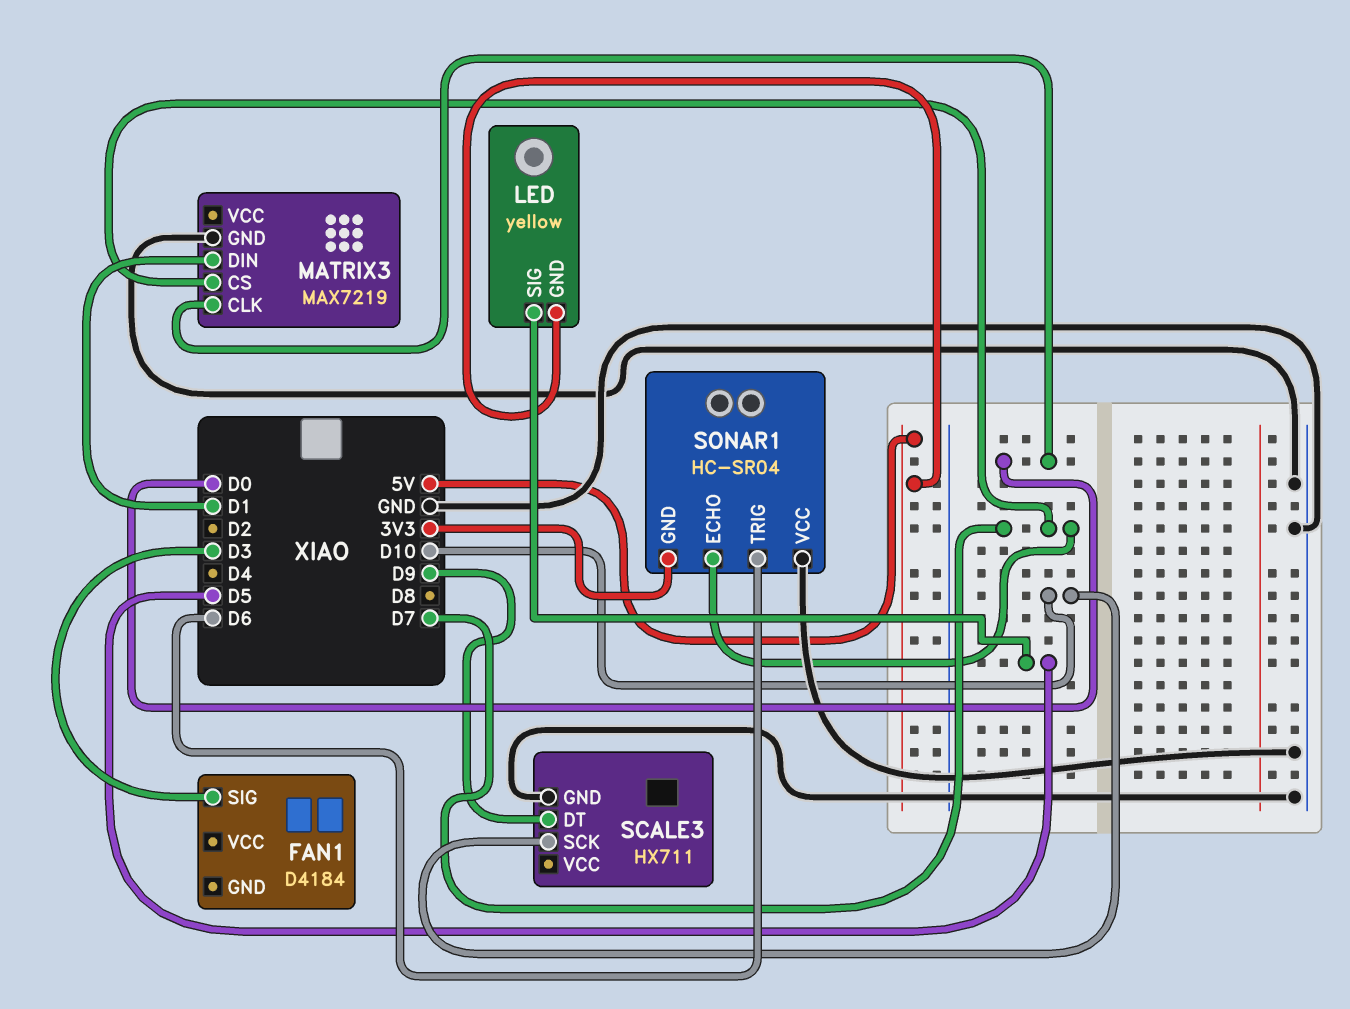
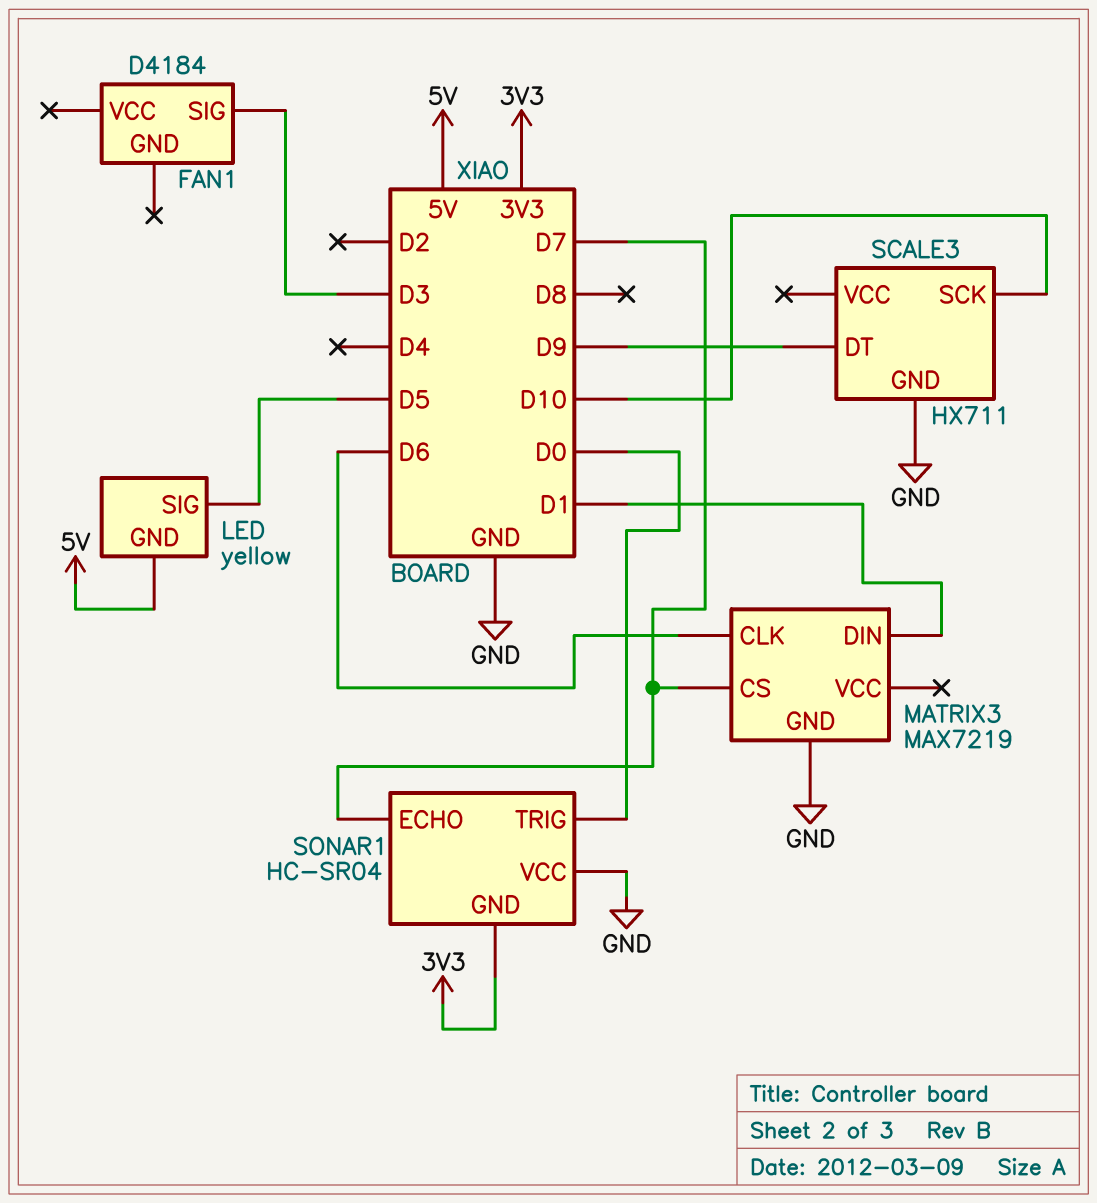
MATRIX3 pin CLK: D0 -> D6
SONAR1 pin TRIG: D6 -> D0

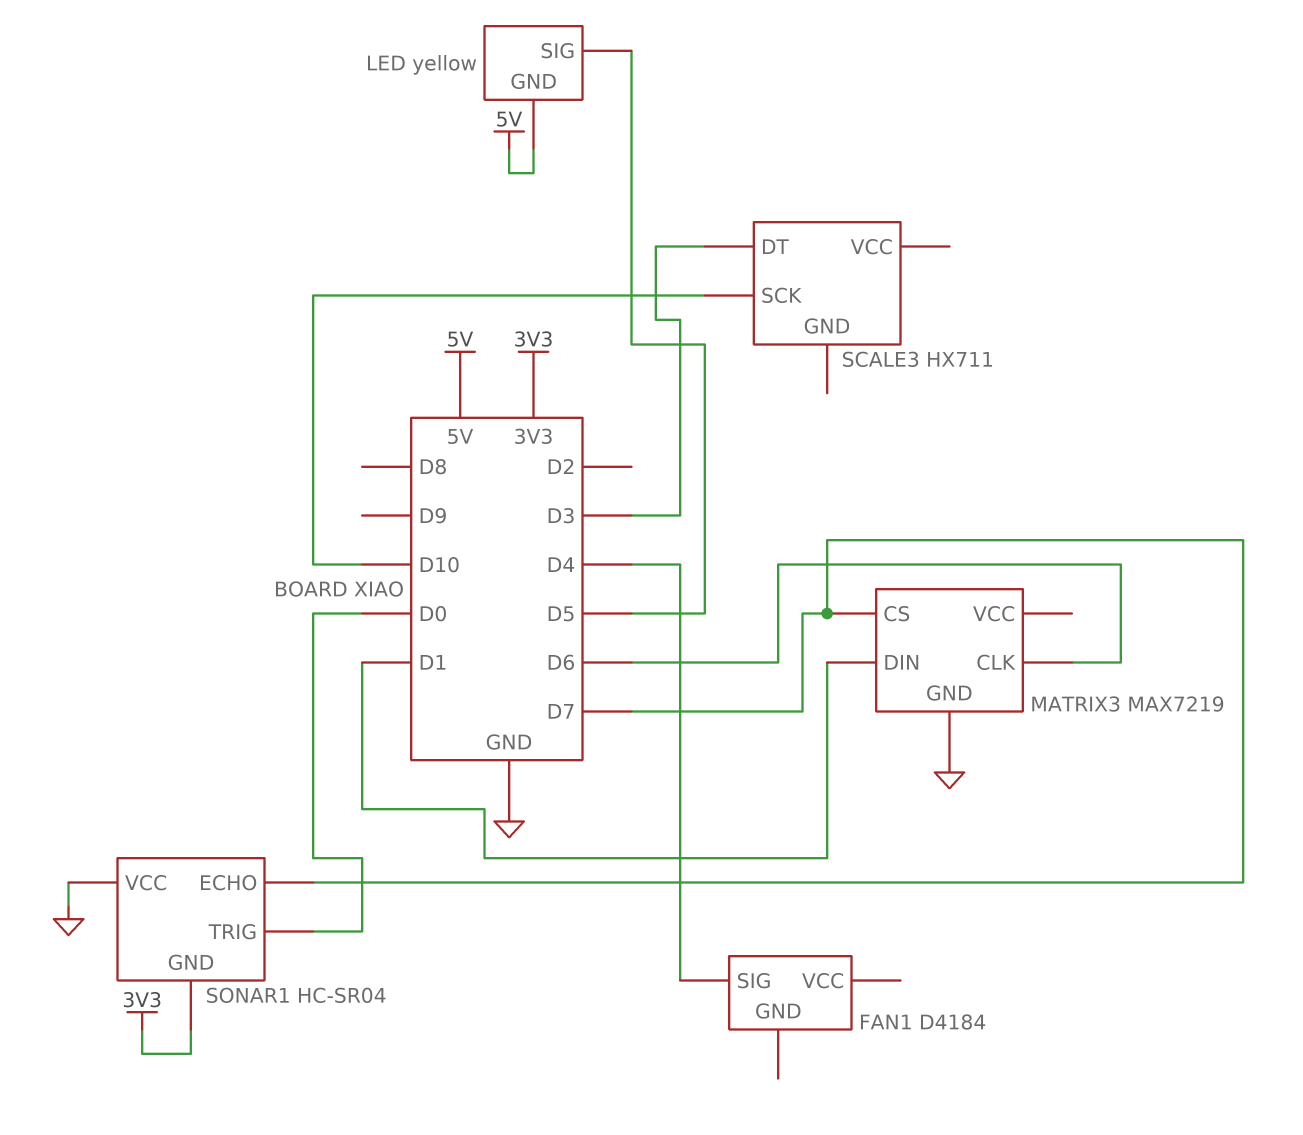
FAN1 pin SIG: D3 -> D4
SCALE3 pin DT: D9 -> D3
SCALE3 pin GND: GND -> none

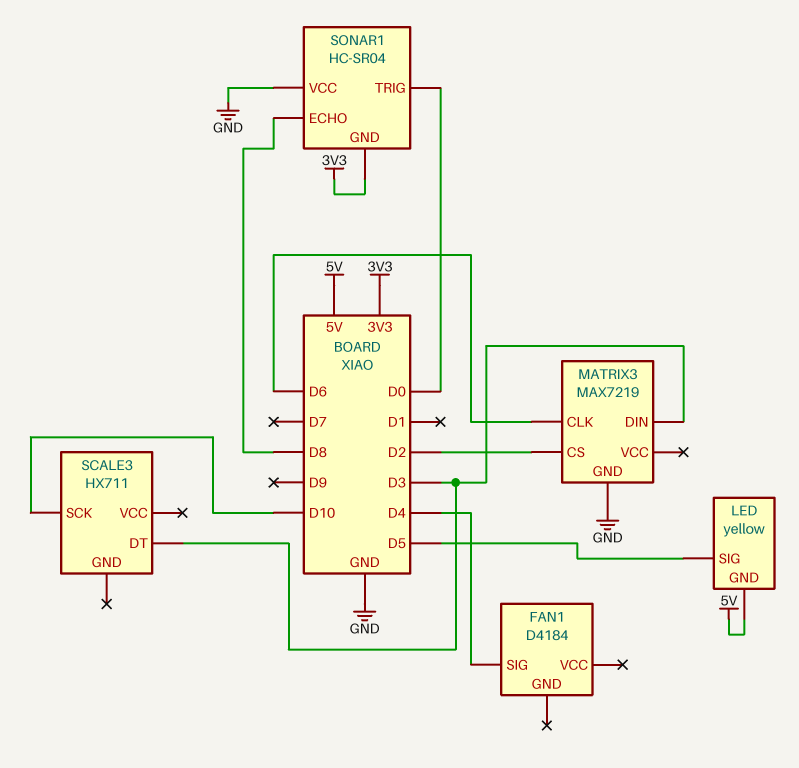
MATRIX3 pin CS: D7 -> D2
MATRIX3 pin DIN: D1 -> D3
SONAR1 pin ECHO: D7 -> D8

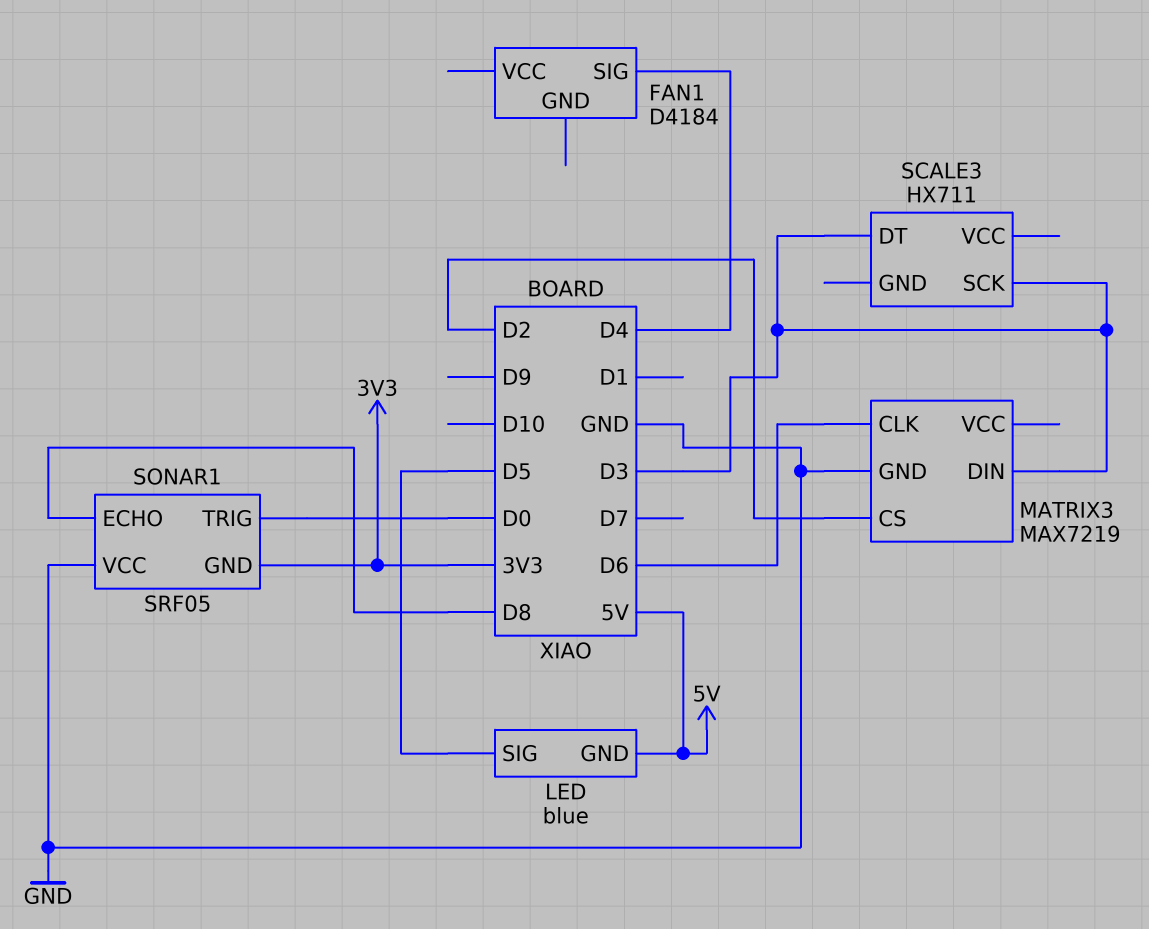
LED: yellow -> blue
SCALE3 pin SCK: D10 -> D3
SONAR1: HC-SR04 -> SRF05

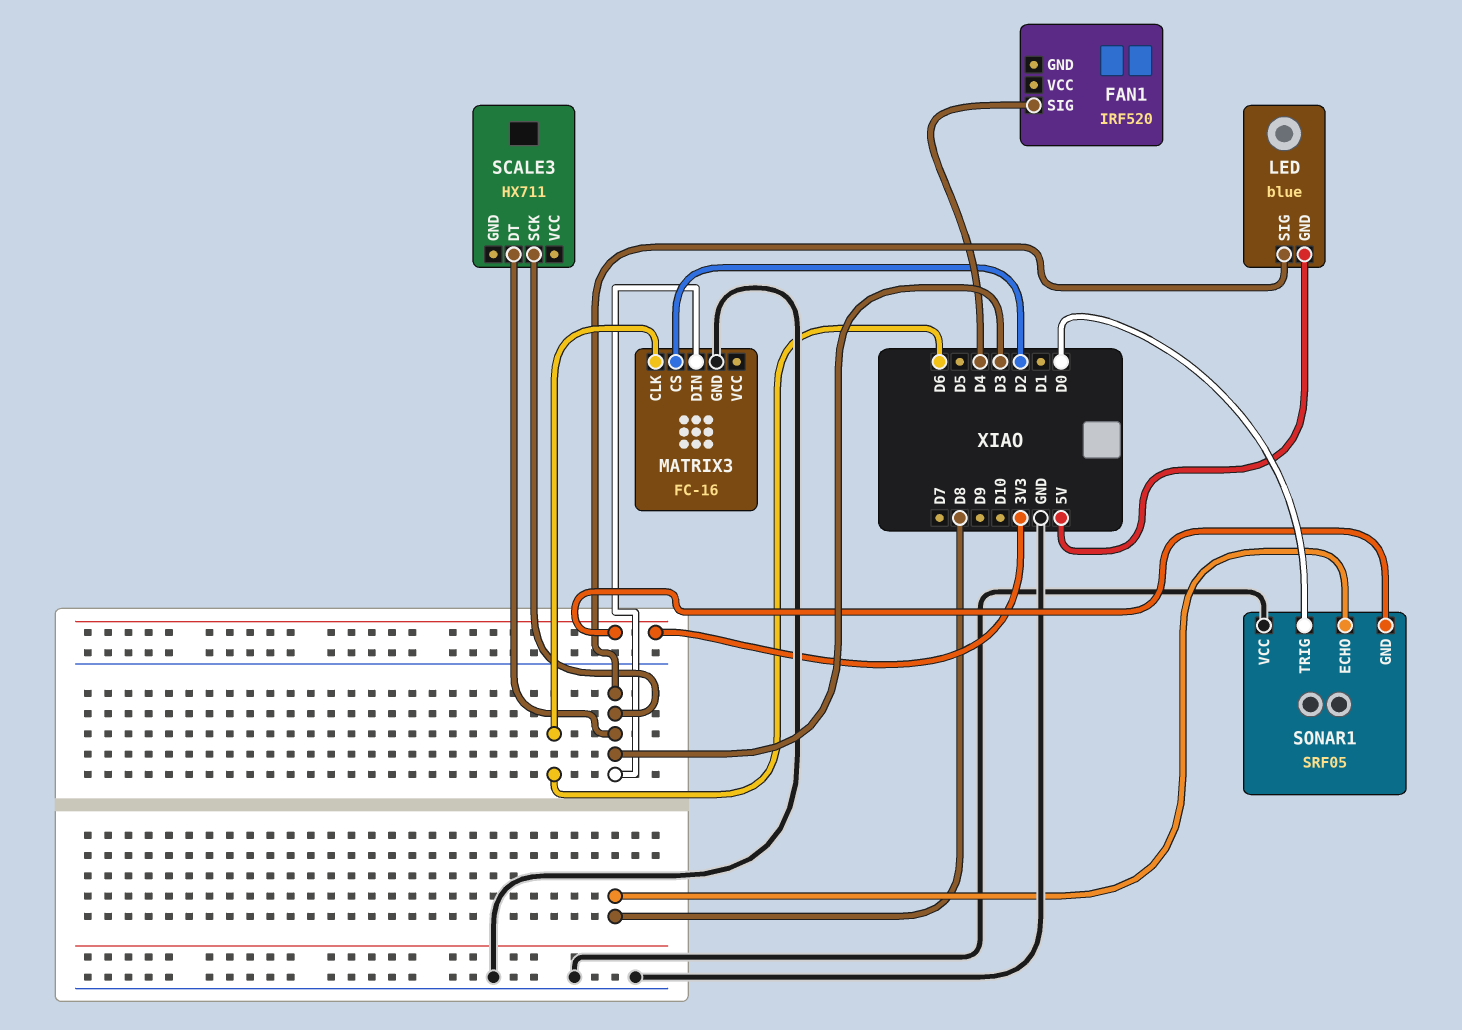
FAN1: D4184 -> IRF520
LED pin SIG: D5 -> D3
MATRIX3: MAX7219 -> FC-16

